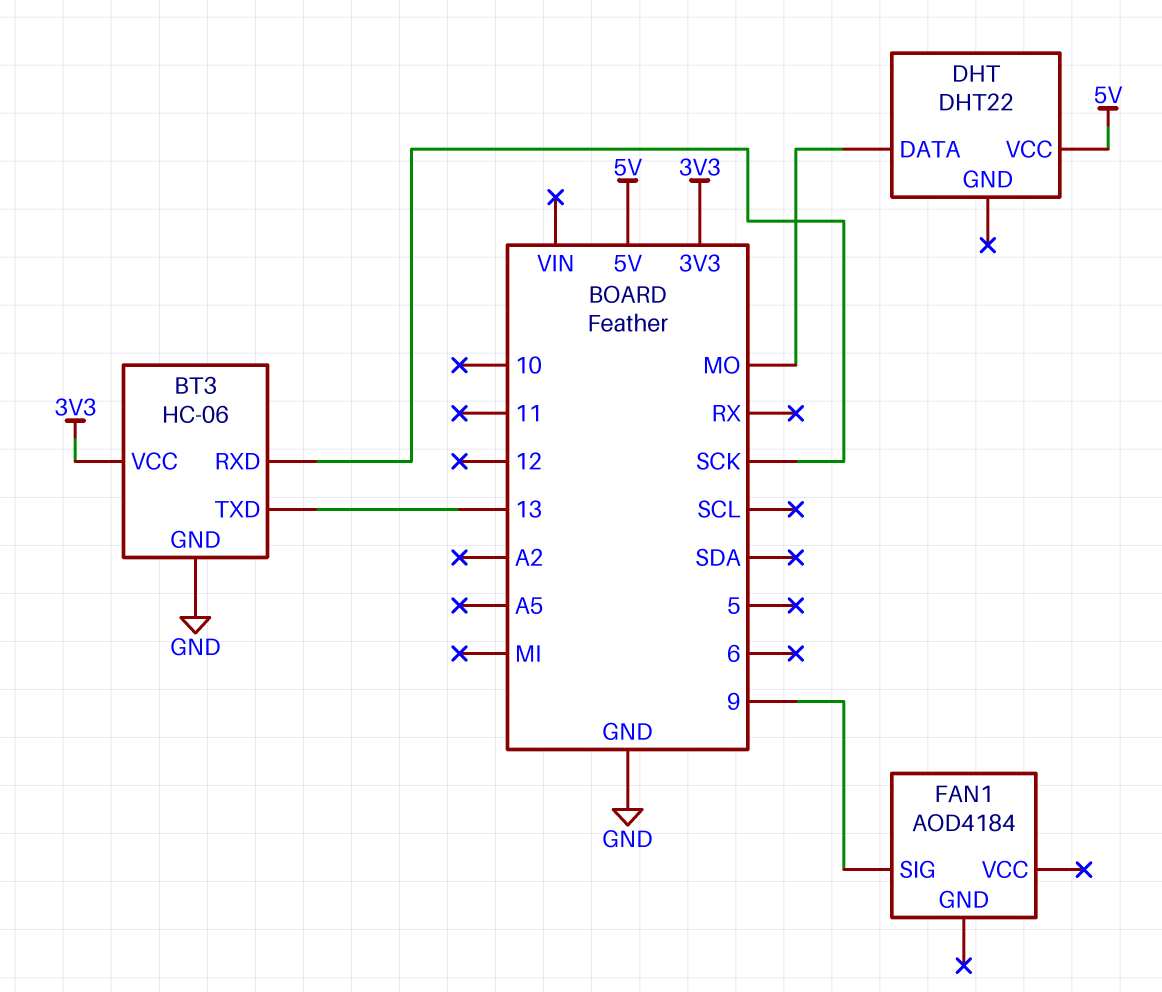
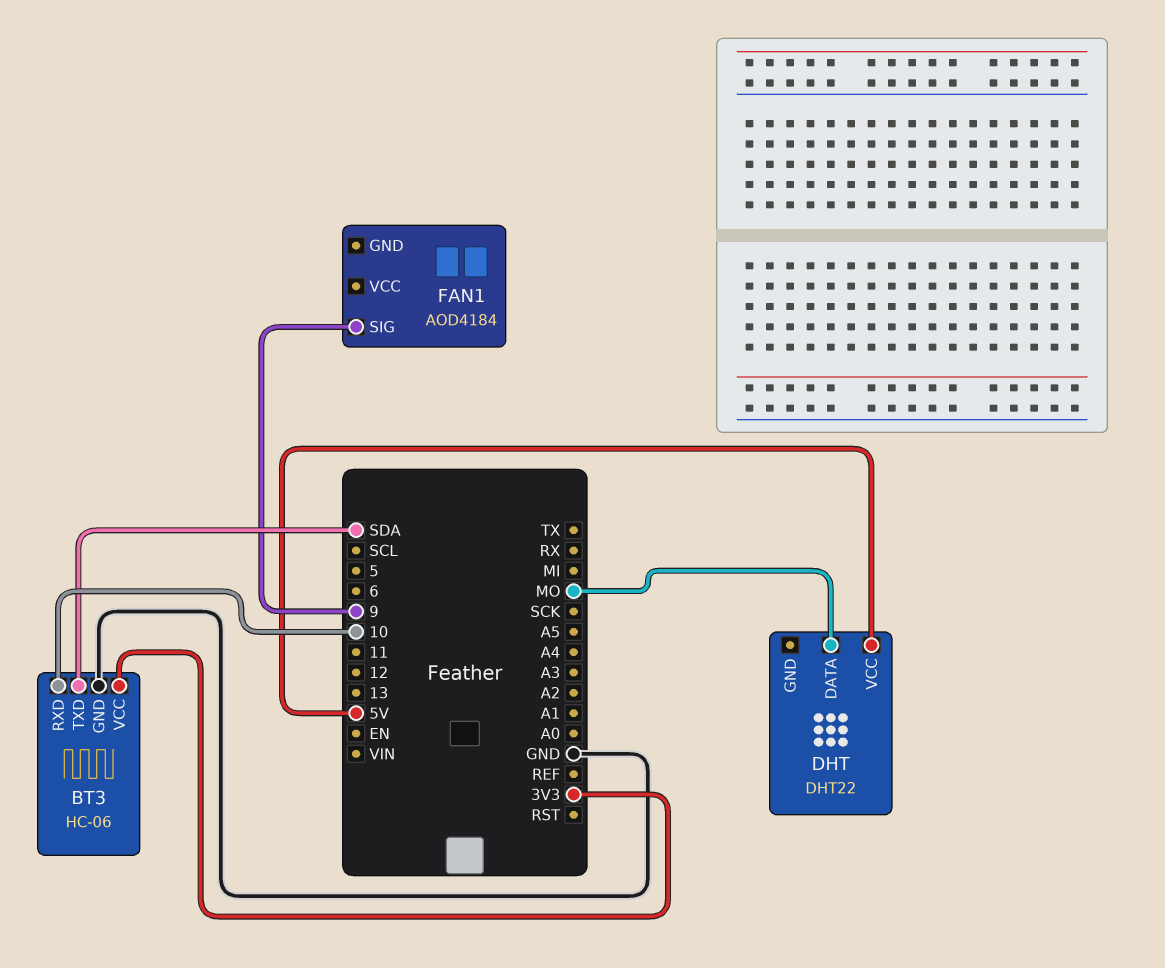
BT3 pin RXD: SCK -> 10
BT3 pin TXD: 13 -> SDA

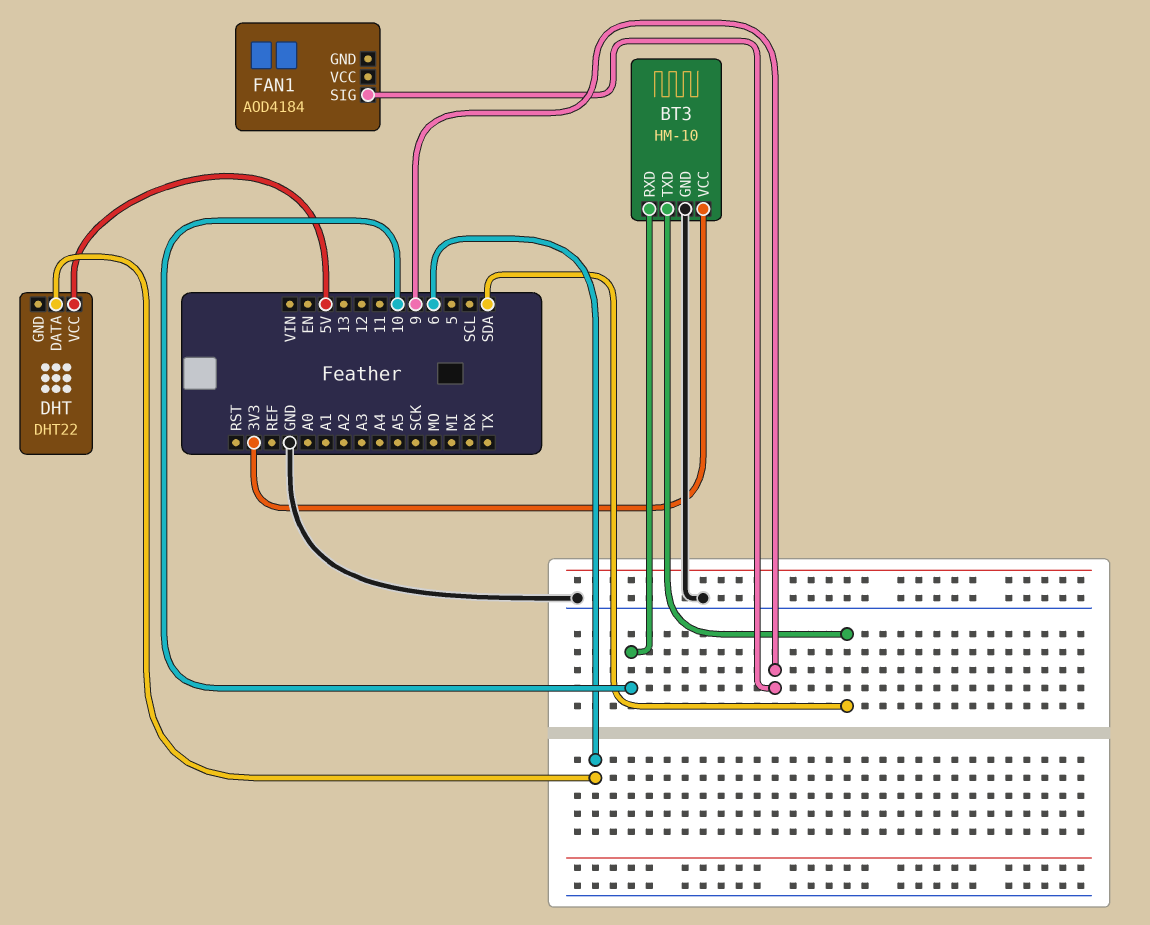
BT3: HC-06 -> HM-10
DHT pin DATA: MO -> 6

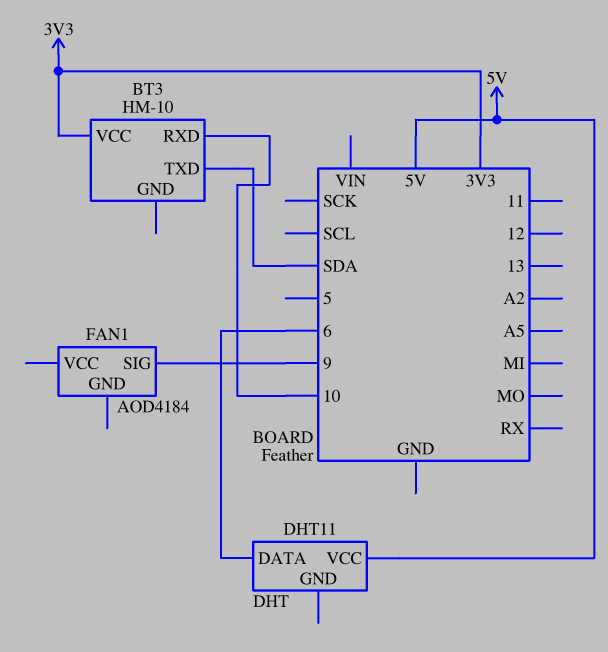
BT3 pin GND: GND -> none
DHT: DHT22 -> DHT11

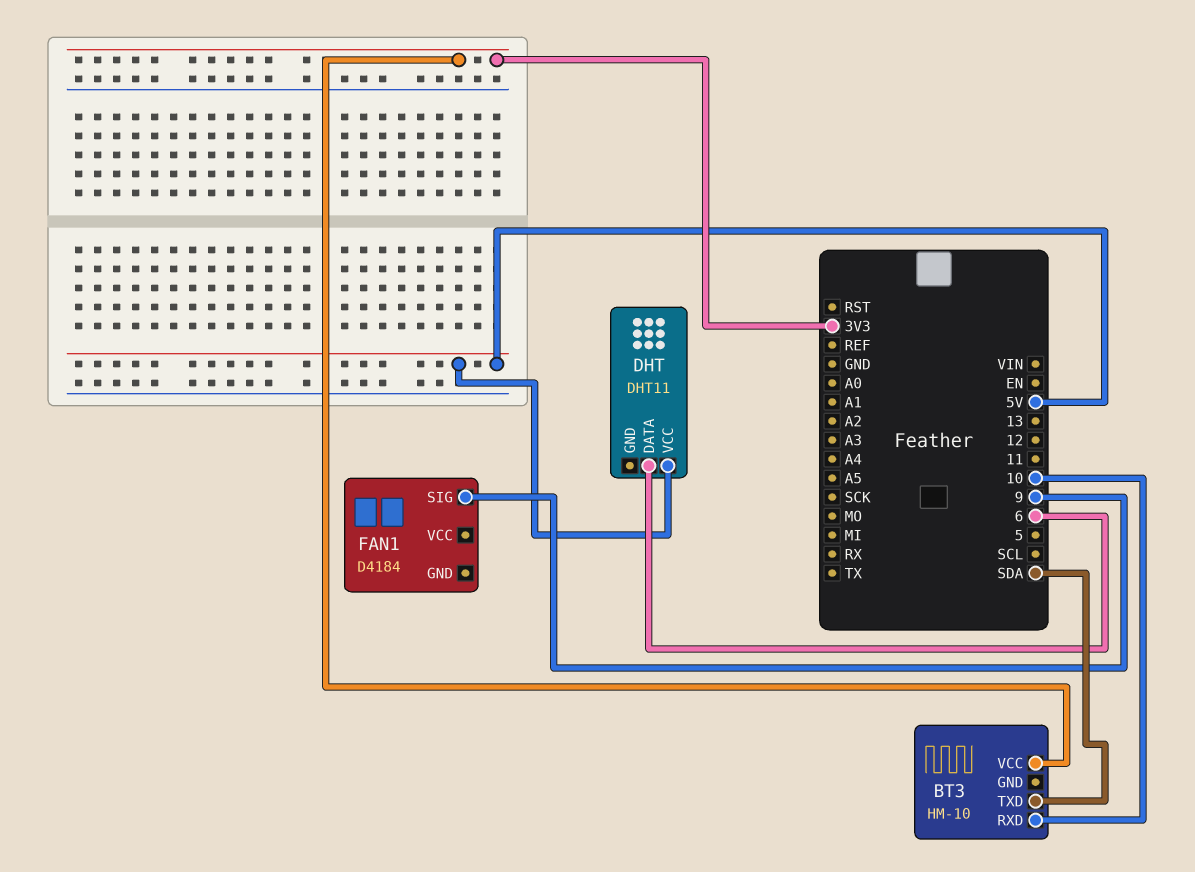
FAN1: AOD4184 -> D4184

